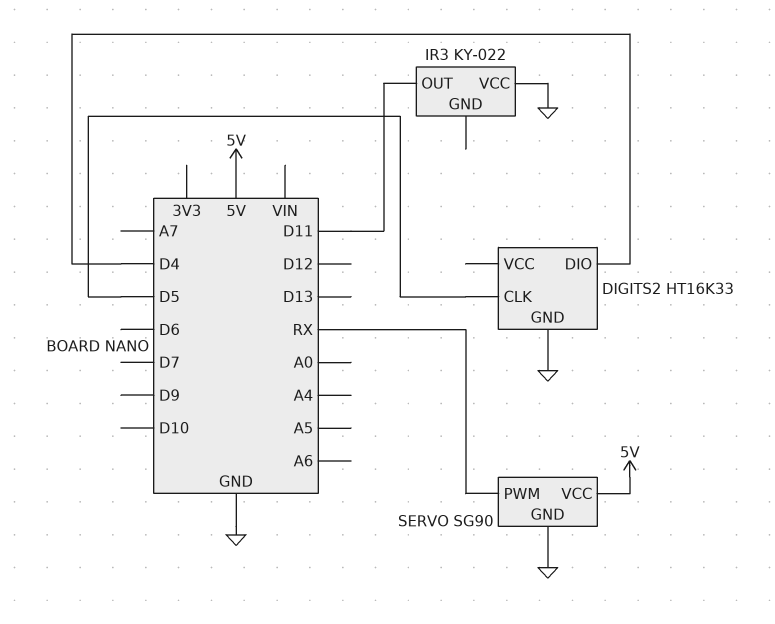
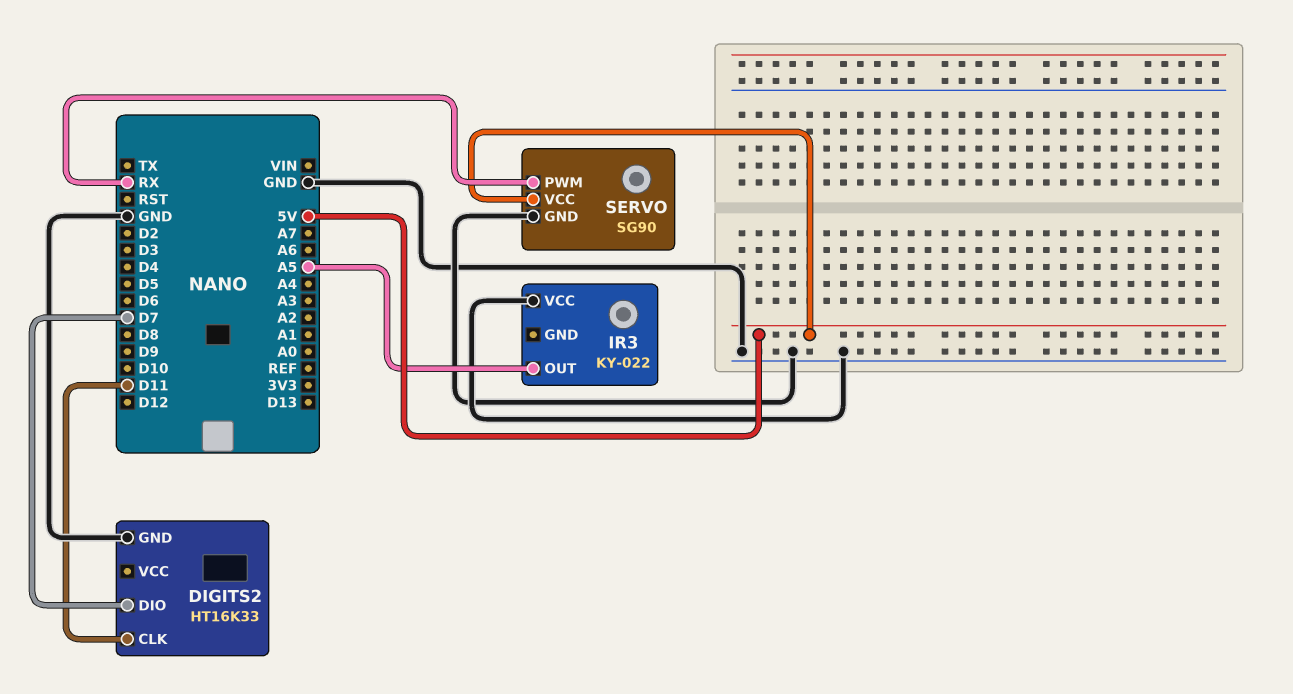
DIGITS2 pin CLK: D5 -> D11
DIGITS2 pin DIO: D4 -> D7
IR3 pin OUT: D11 -> A5

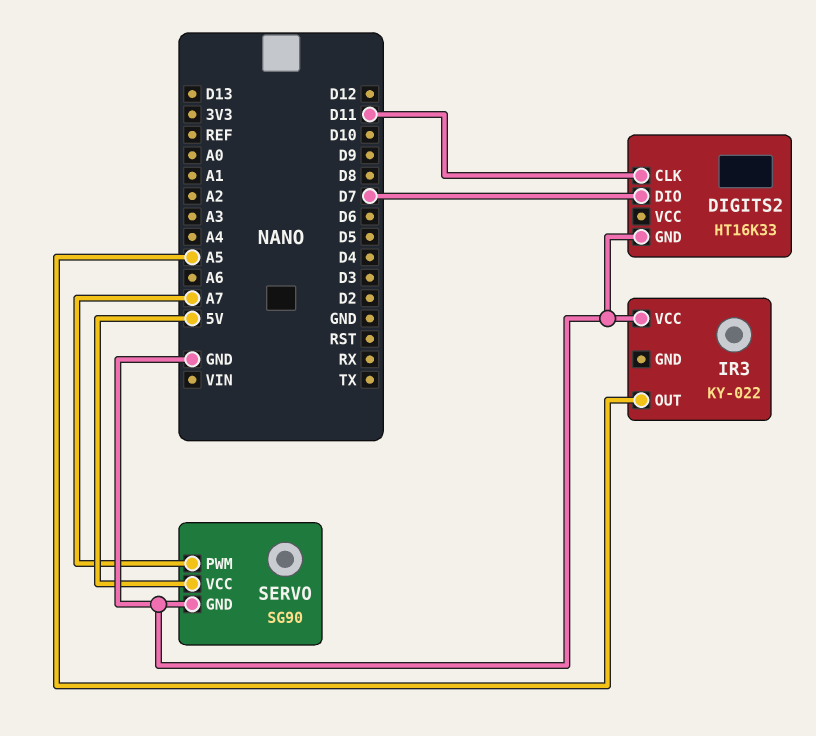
SERVO pin PWM: RX -> A7

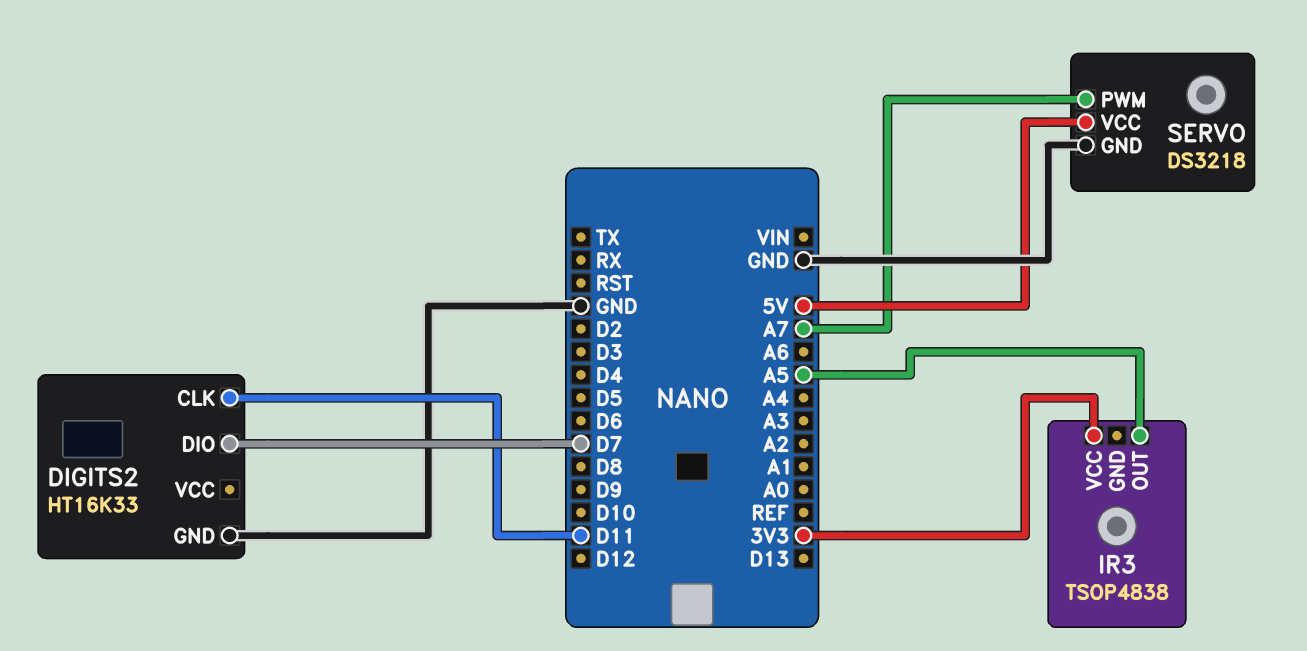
IR3: KY-022 -> TSOP4838
IR3 pin VCC: GND -> 3V3
SERVO: SG90 -> DS3218

